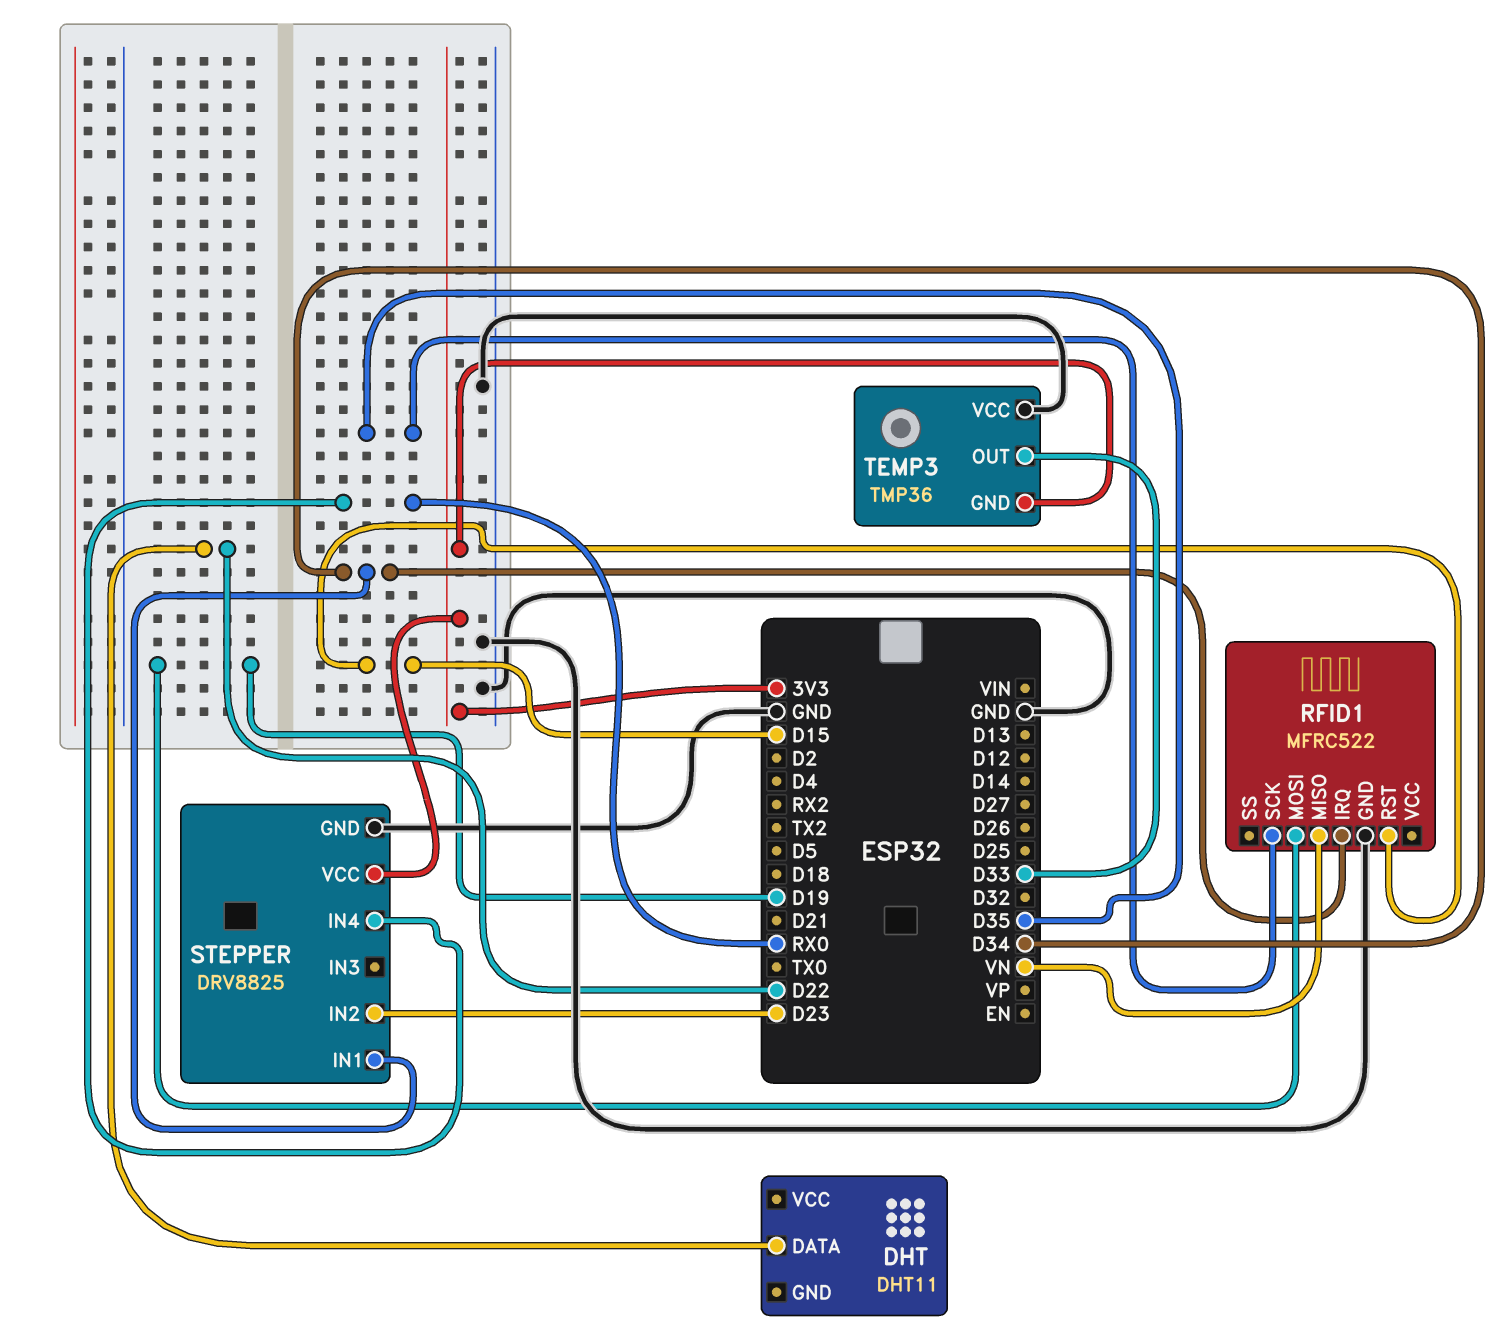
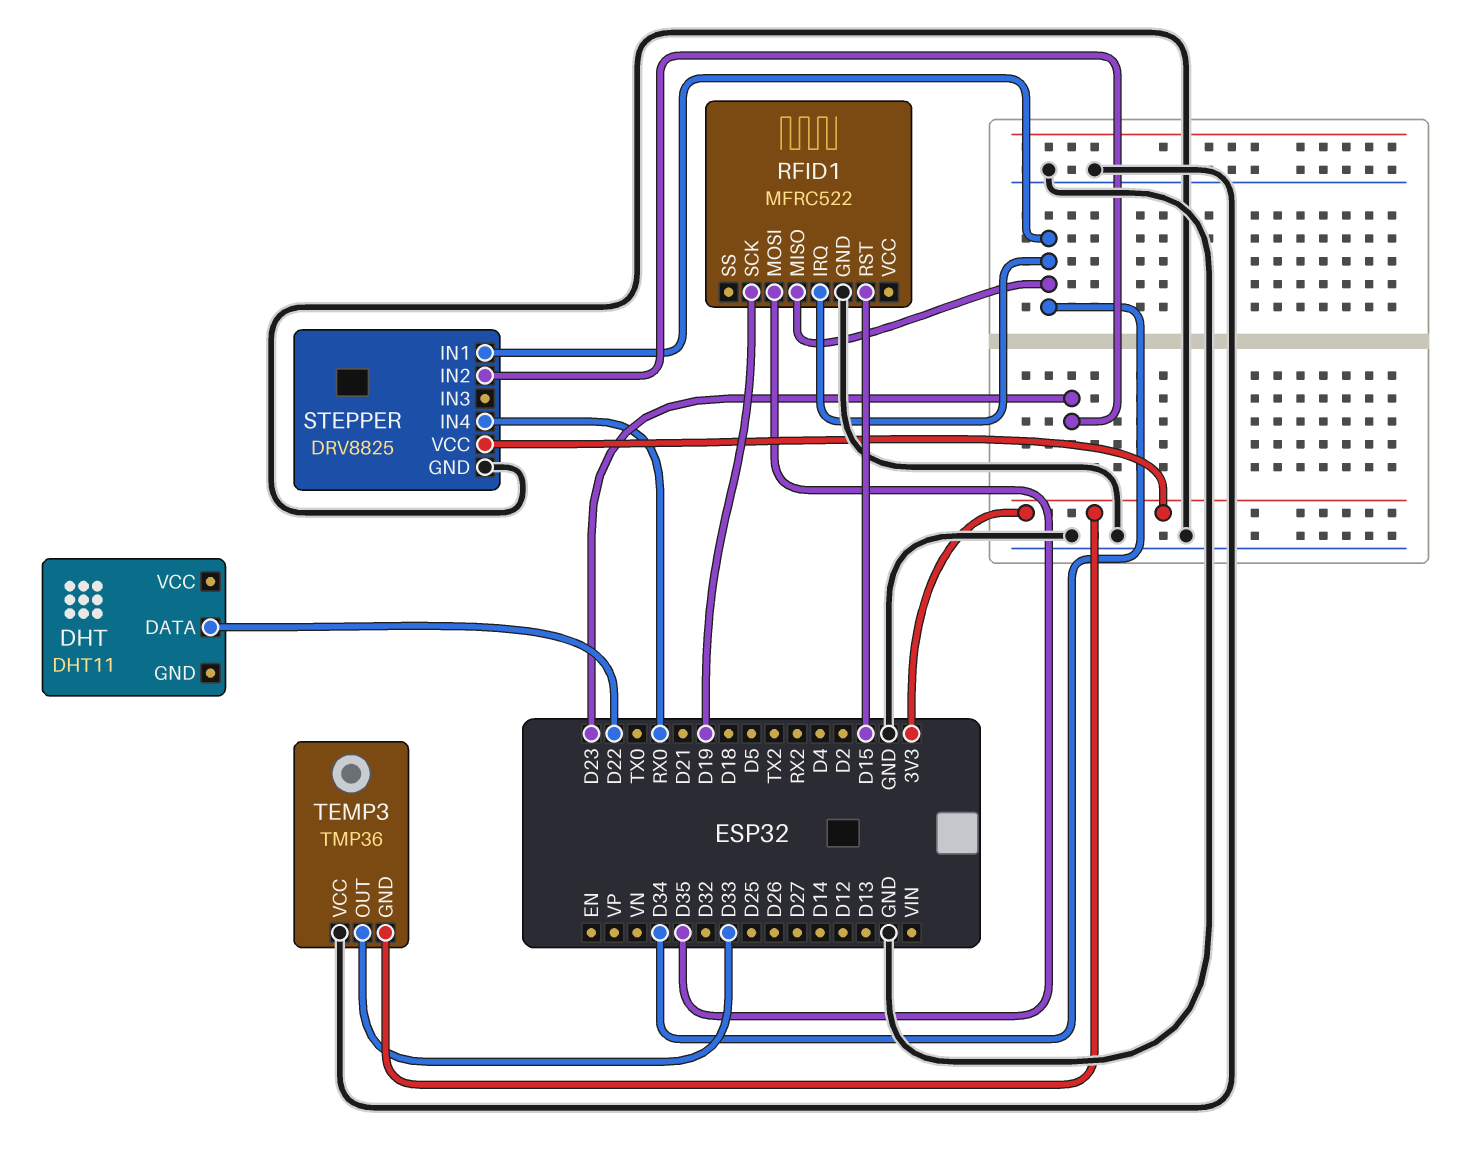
RFID1 pin MISO: VN -> D34
RFID1 pin MOSI: D19 -> D35
RFID1 pin SCK: D35 -> D19

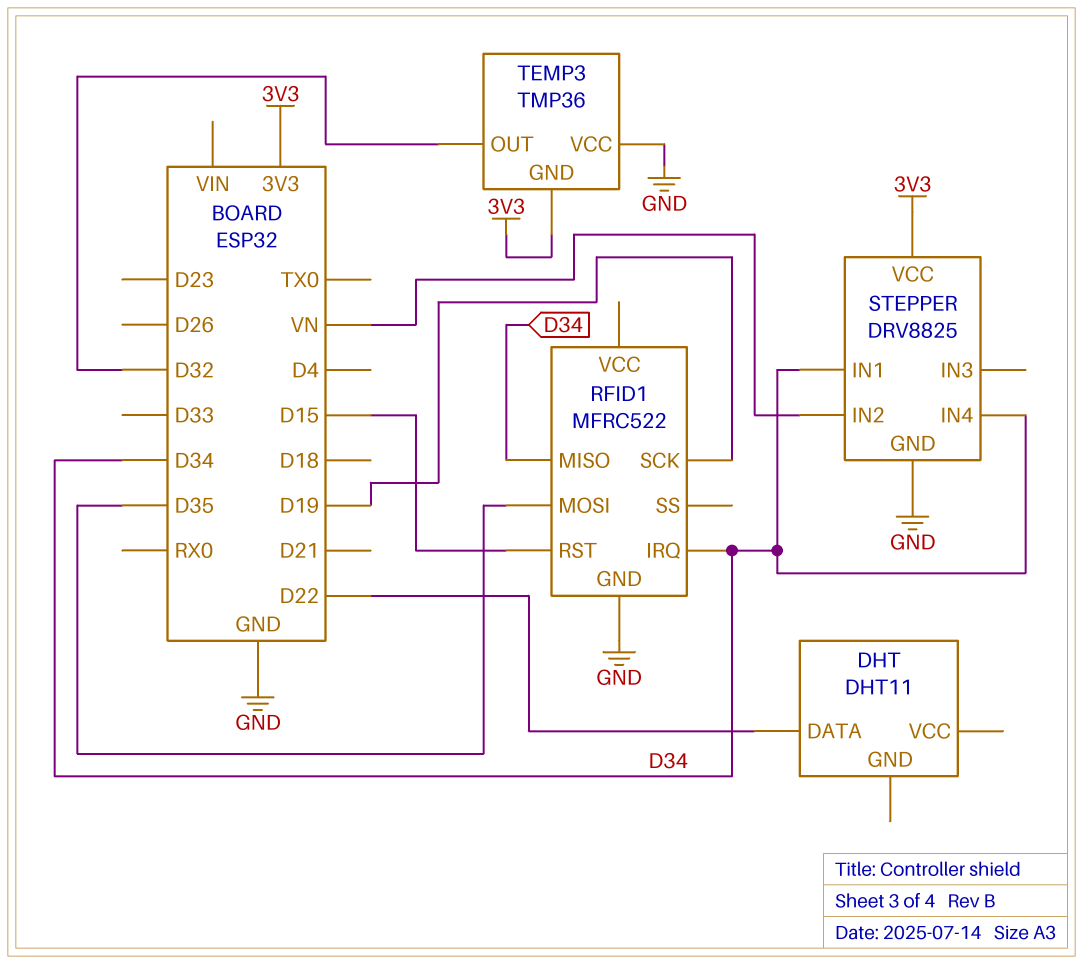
STEPPER pin IN2: D23 -> VN
STEPPER pin IN4: RX0 -> D34
TEMP3 pin OUT: D33 -> D32

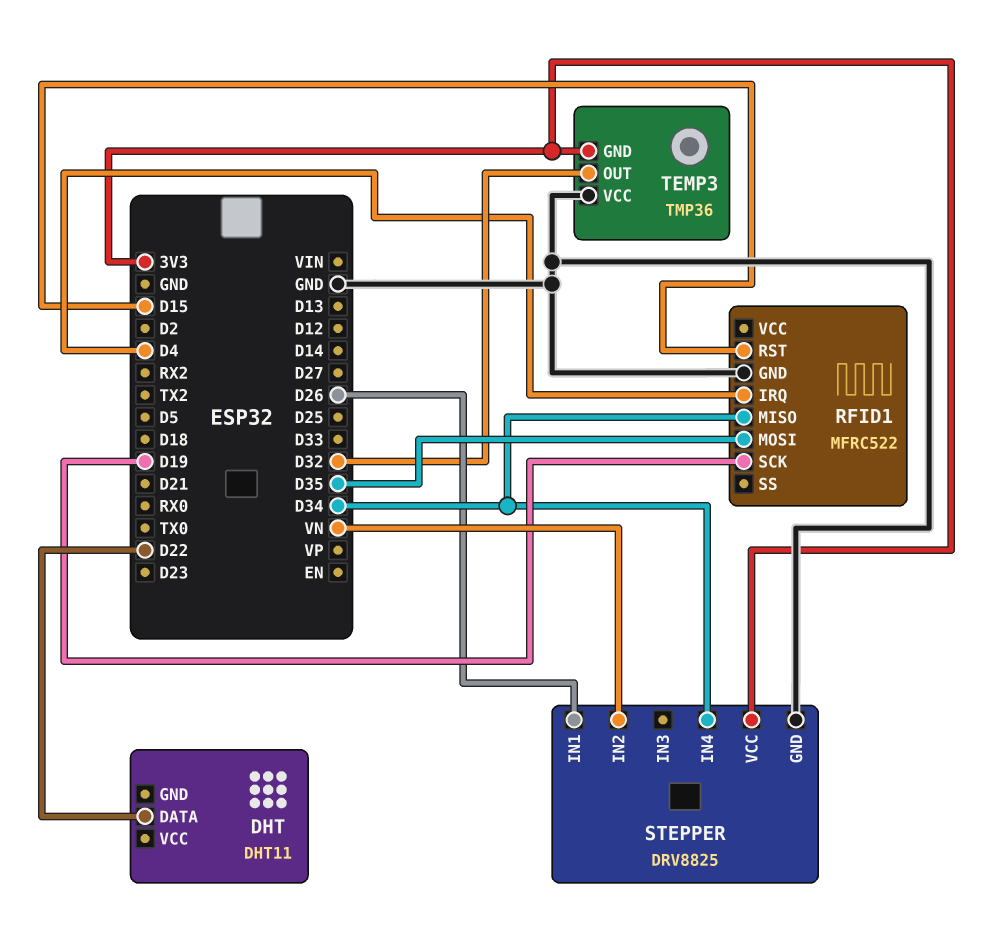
RFID1 pin IRQ: D34 -> D4
STEPPER pin IN1: D34 -> D26

